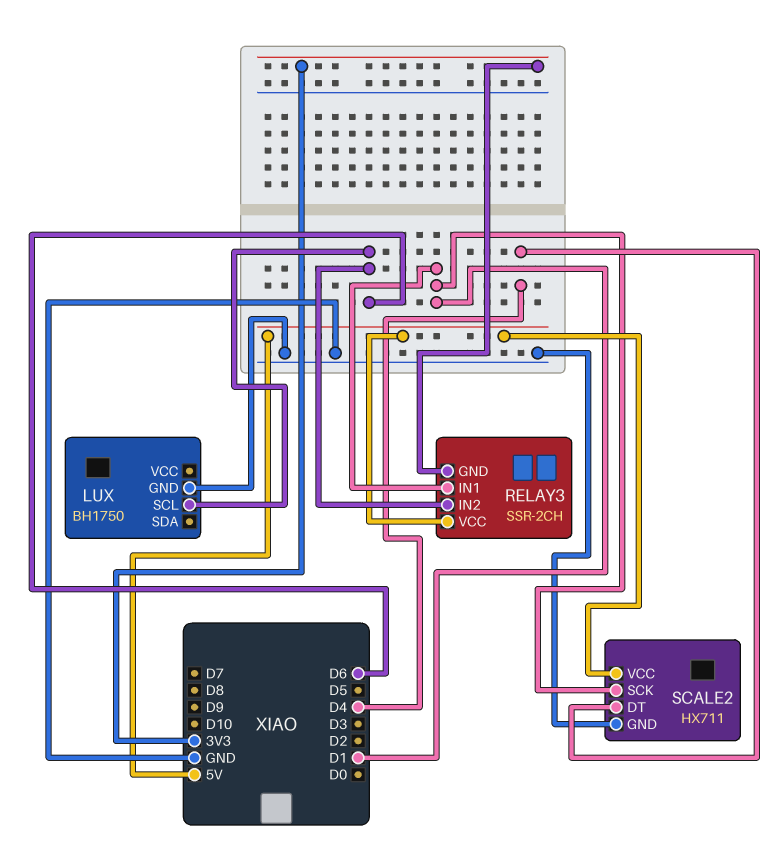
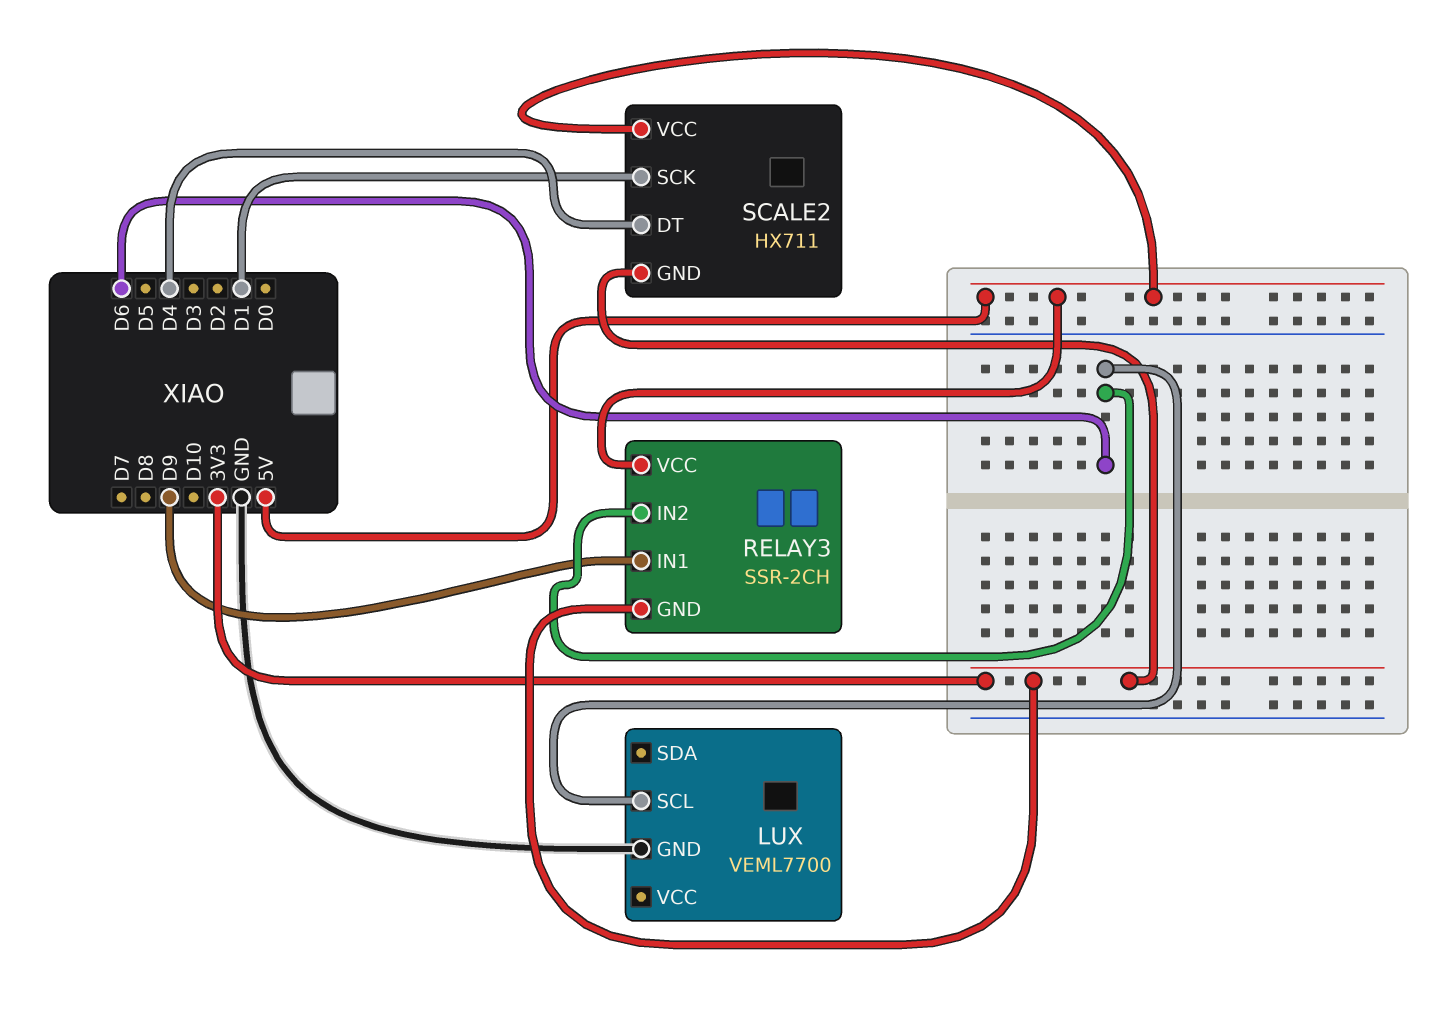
LUX: BH1750 -> VEML7700
RELAY3 pin IN1: D1 -> D9
SCALE2 pin GND: GND -> 3V3

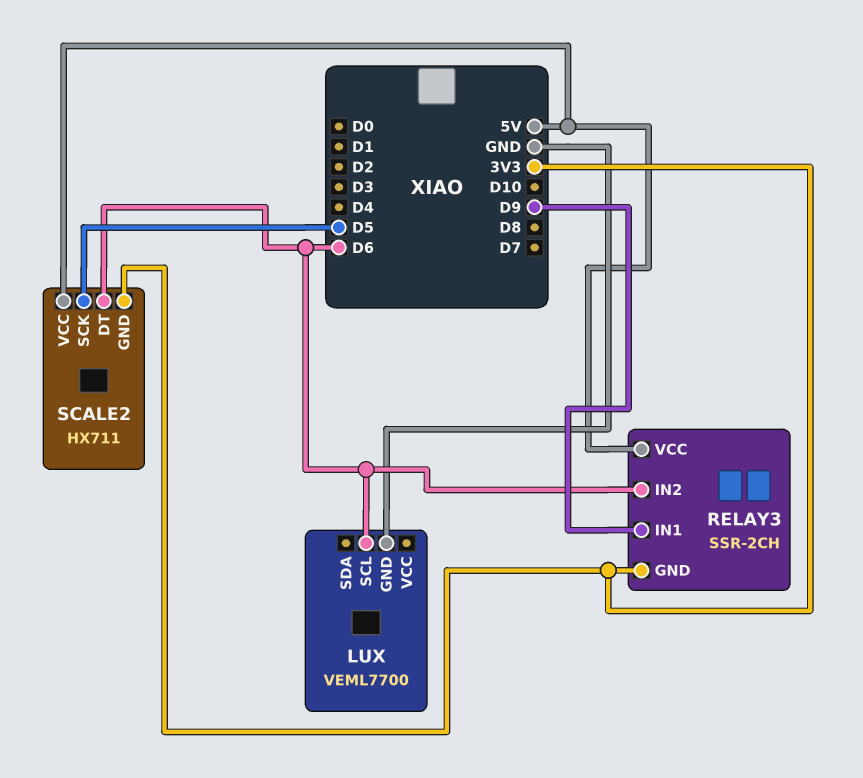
SCALE2 pin DT: D4 -> D6
SCALE2 pin SCK: D1 -> D5

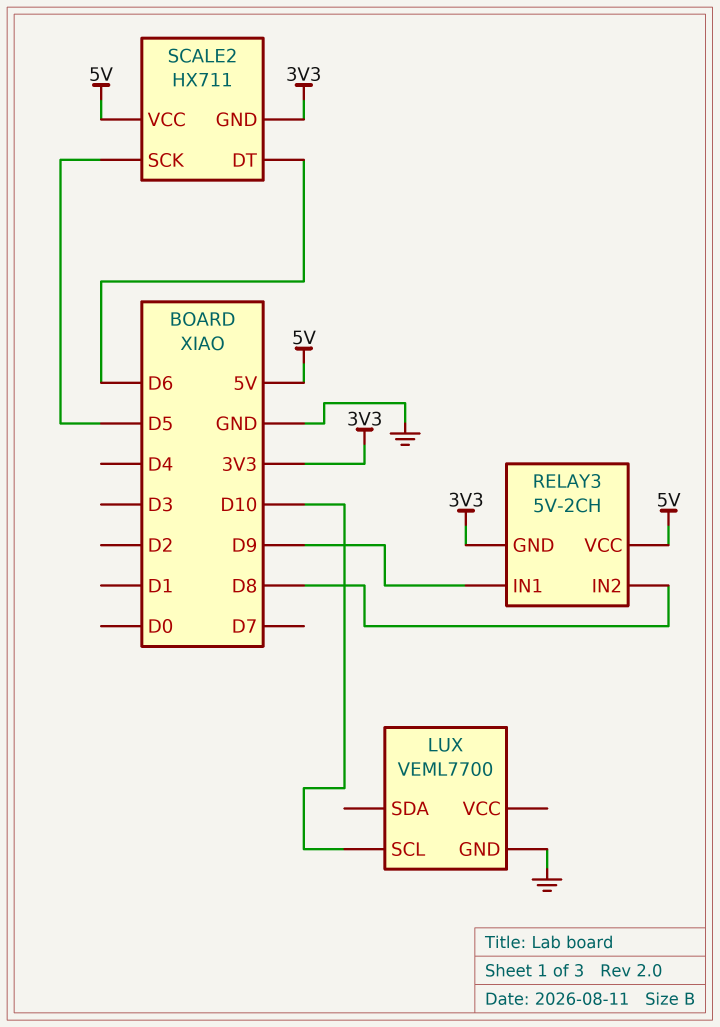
LUX pin SCL: D6 -> D10
RELAY3: SSR-2CH -> 5V-2CH
RELAY3 pin IN2: D6 -> D8

